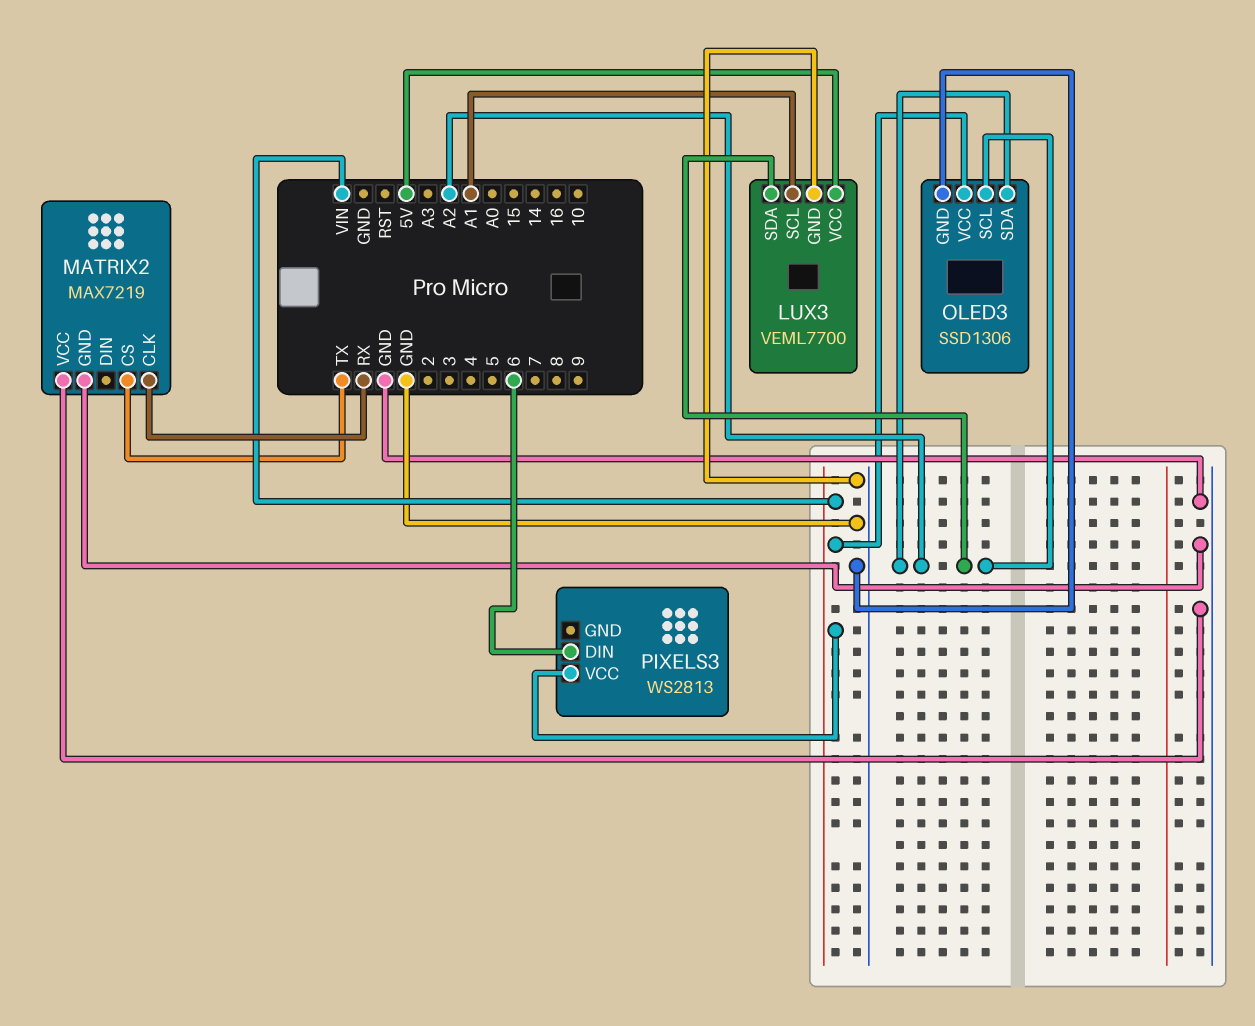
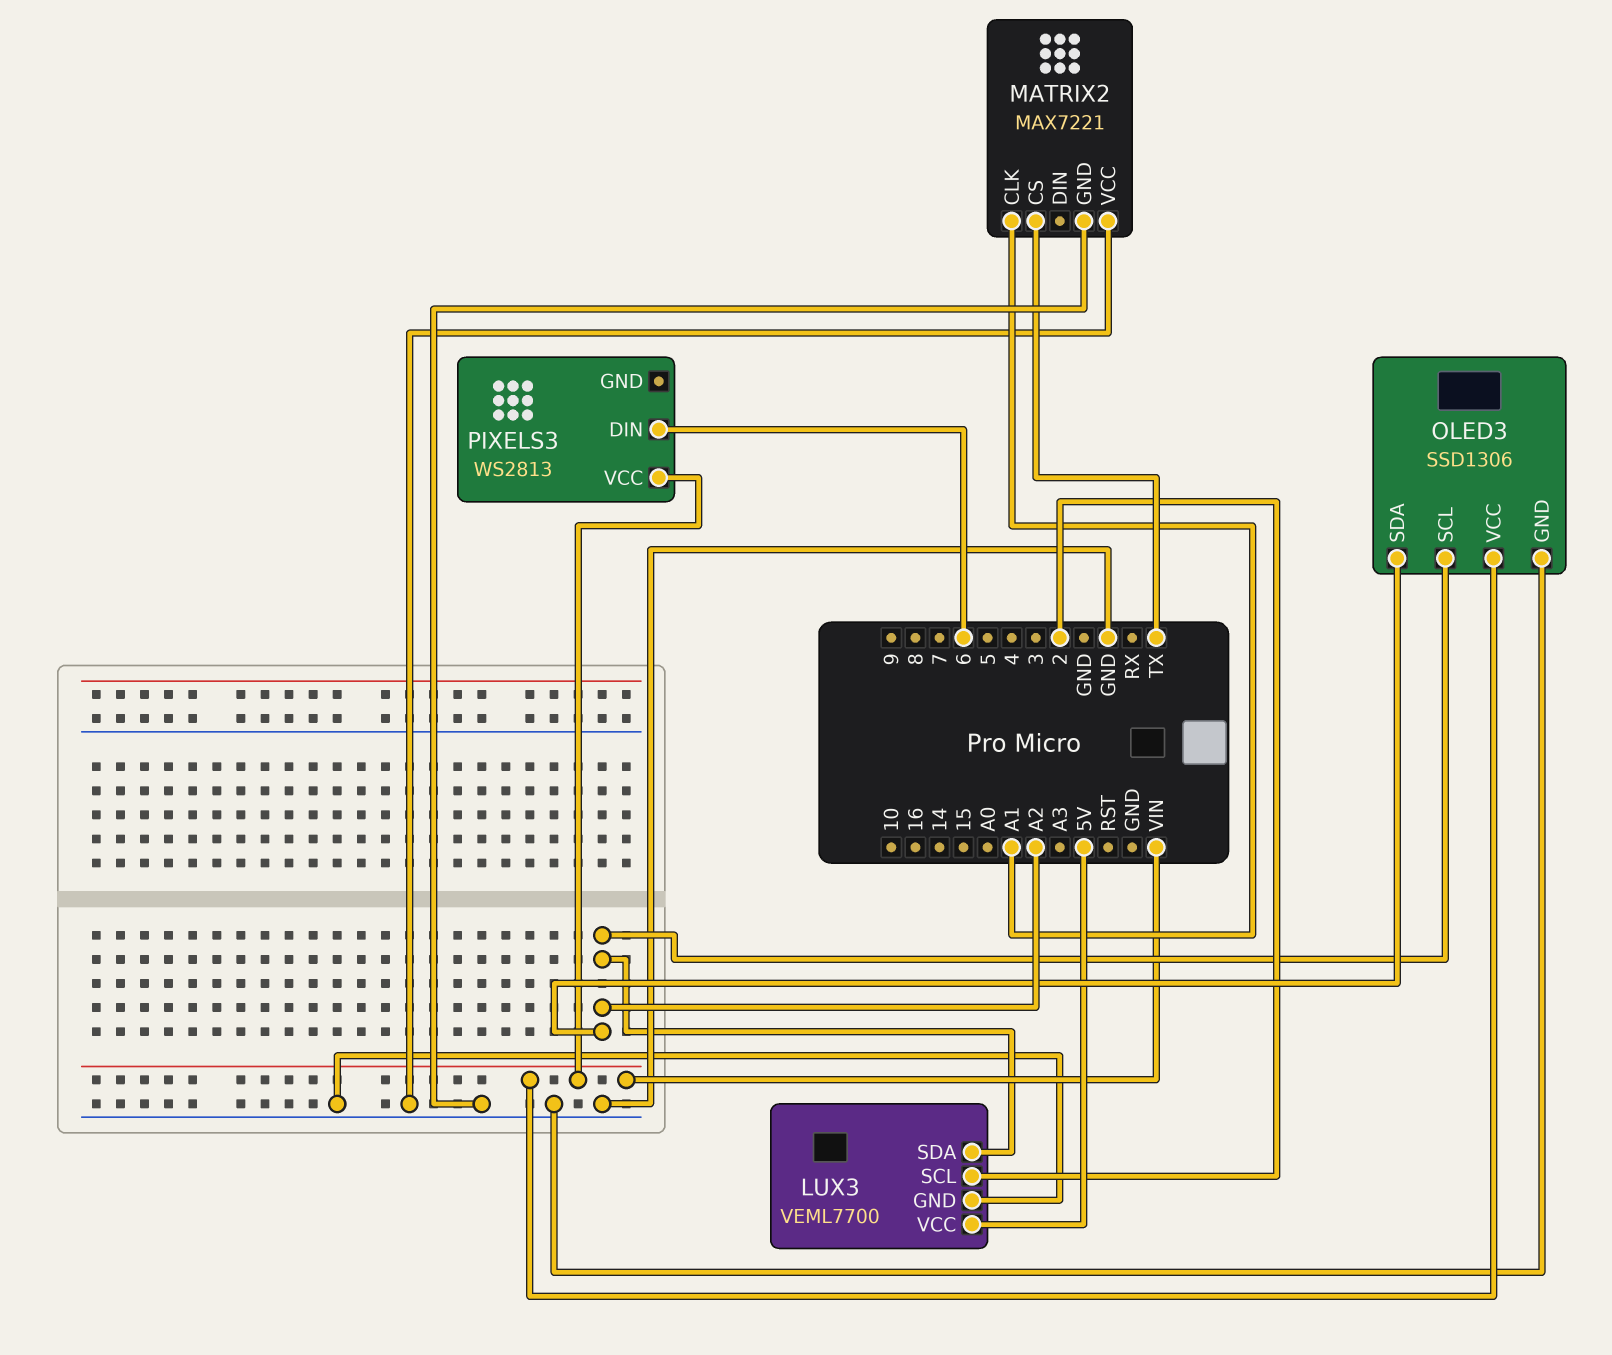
LUX3 pin SCL: A1 -> 2
MATRIX2: MAX7219 -> MAX7221
MATRIX2 pin CLK: RX -> A1

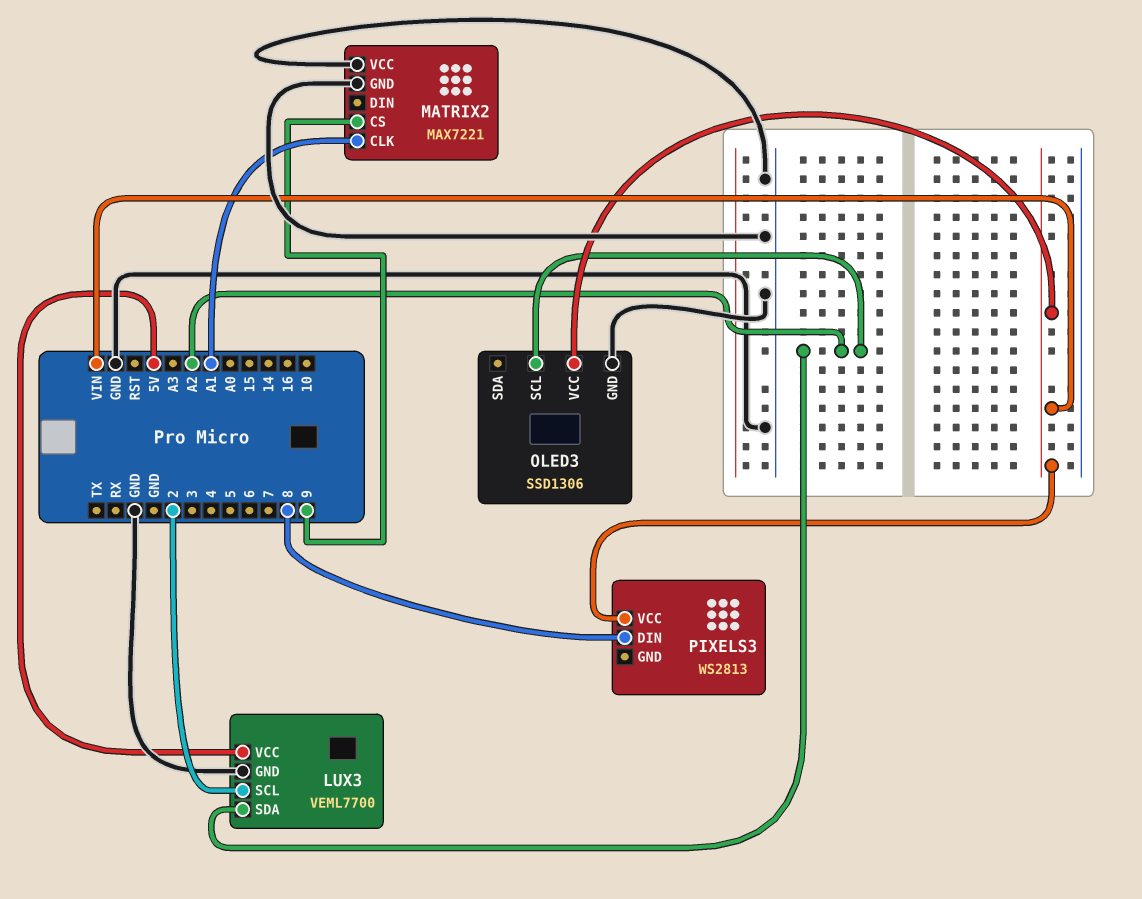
MATRIX2 pin CS: TX -> 9
OLED3 pin SDA: A2 -> none
PIXELS3 pin DIN: 6 -> 8

